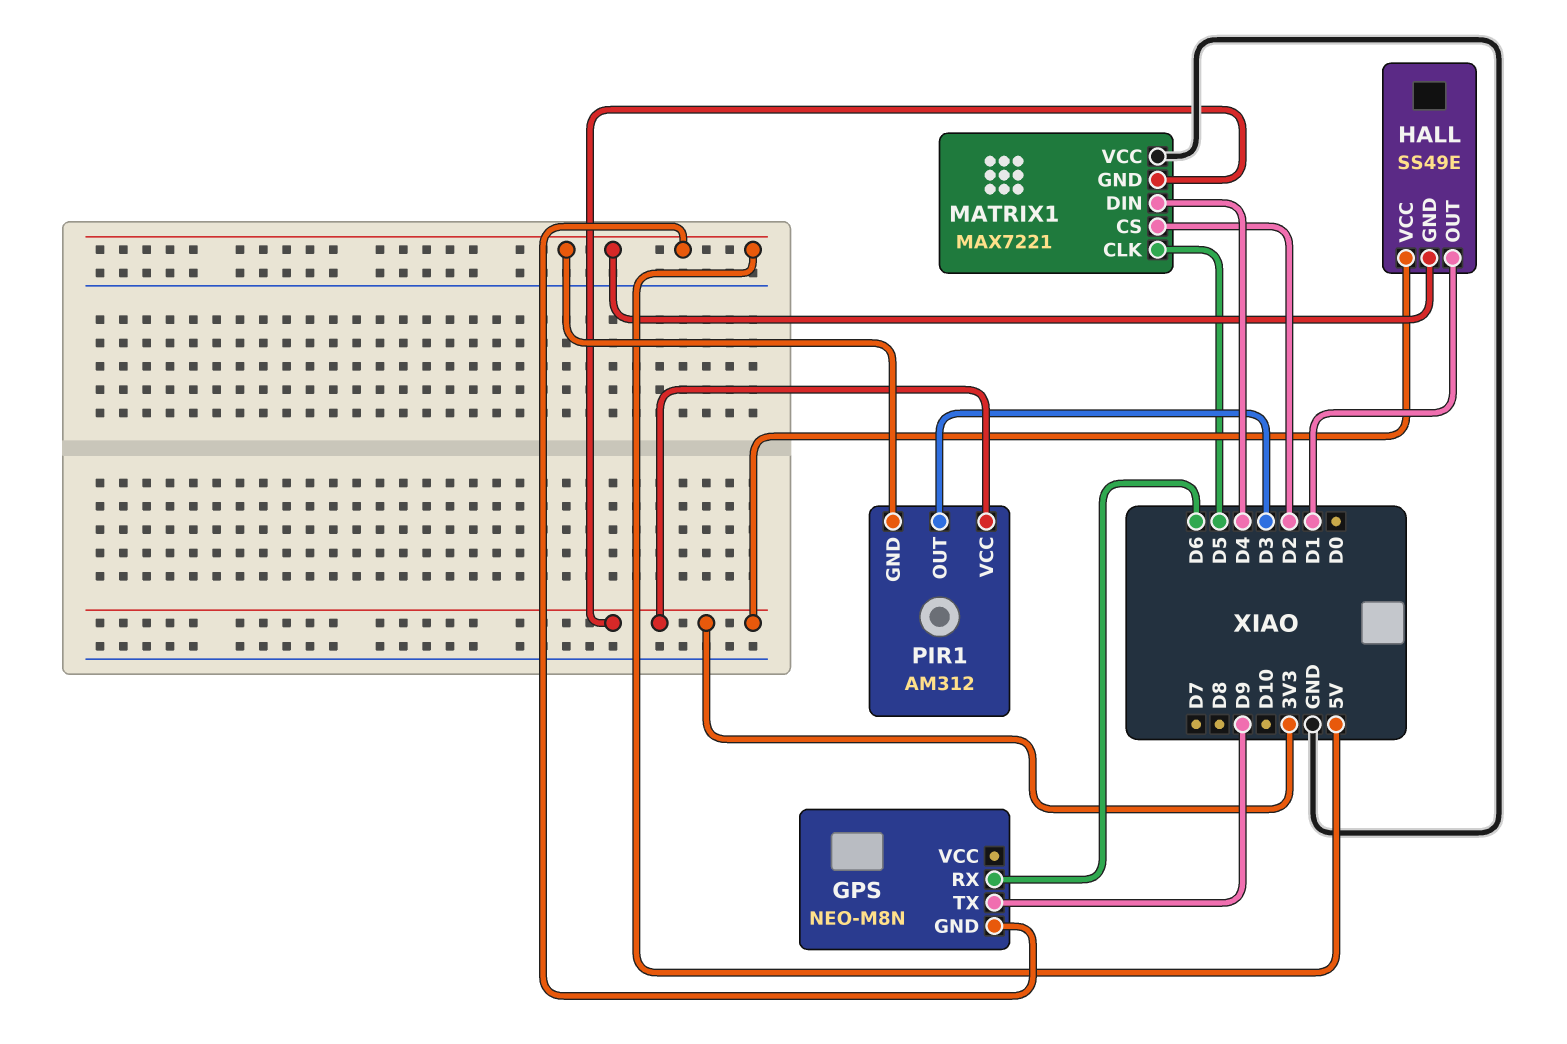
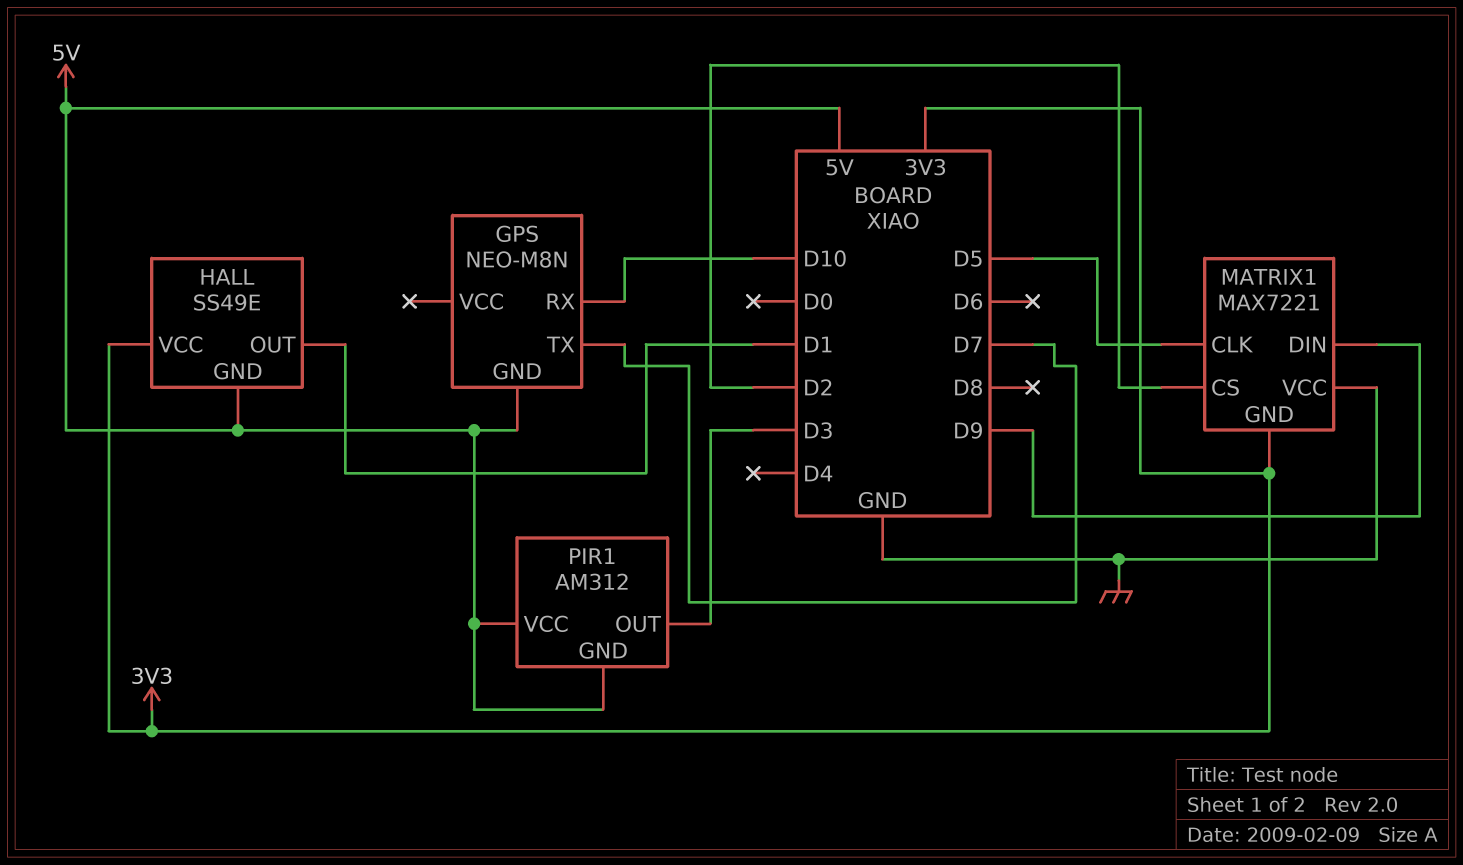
GPS pin RX: D6 -> D10
GPS pin TX: D9 -> D7
MATRIX1 pin DIN: D4 -> D9
PIR1 pin VCC: 3V3 -> 5V

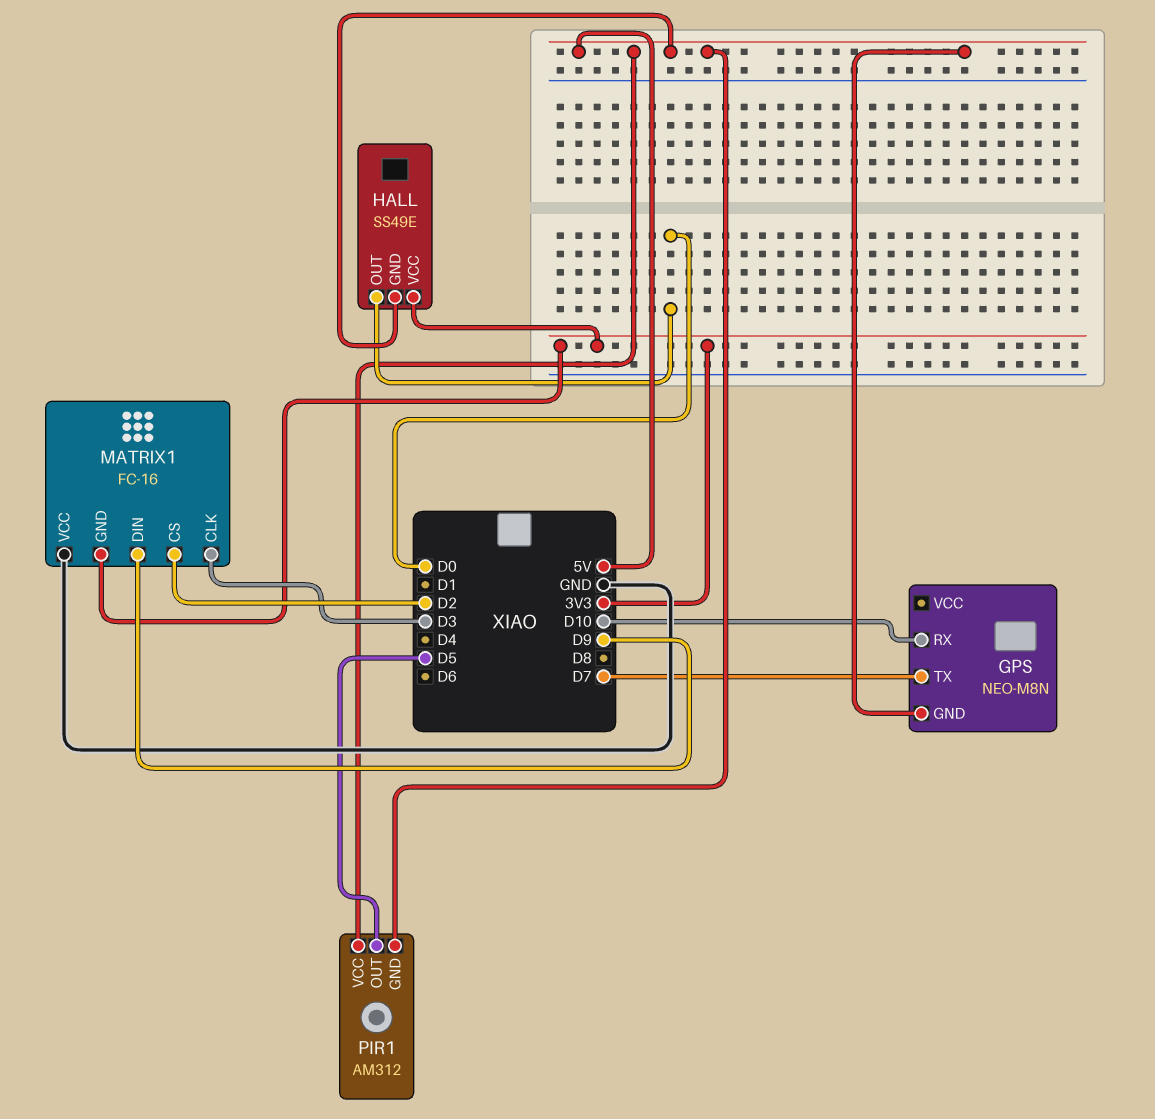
HALL pin OUT: D1 -> D0
MATRIX1: MAX7221 -> FC-16
MATRIX1 pin CLK: D5 -> D3
PIR1 pin OUT: D3 -> D5

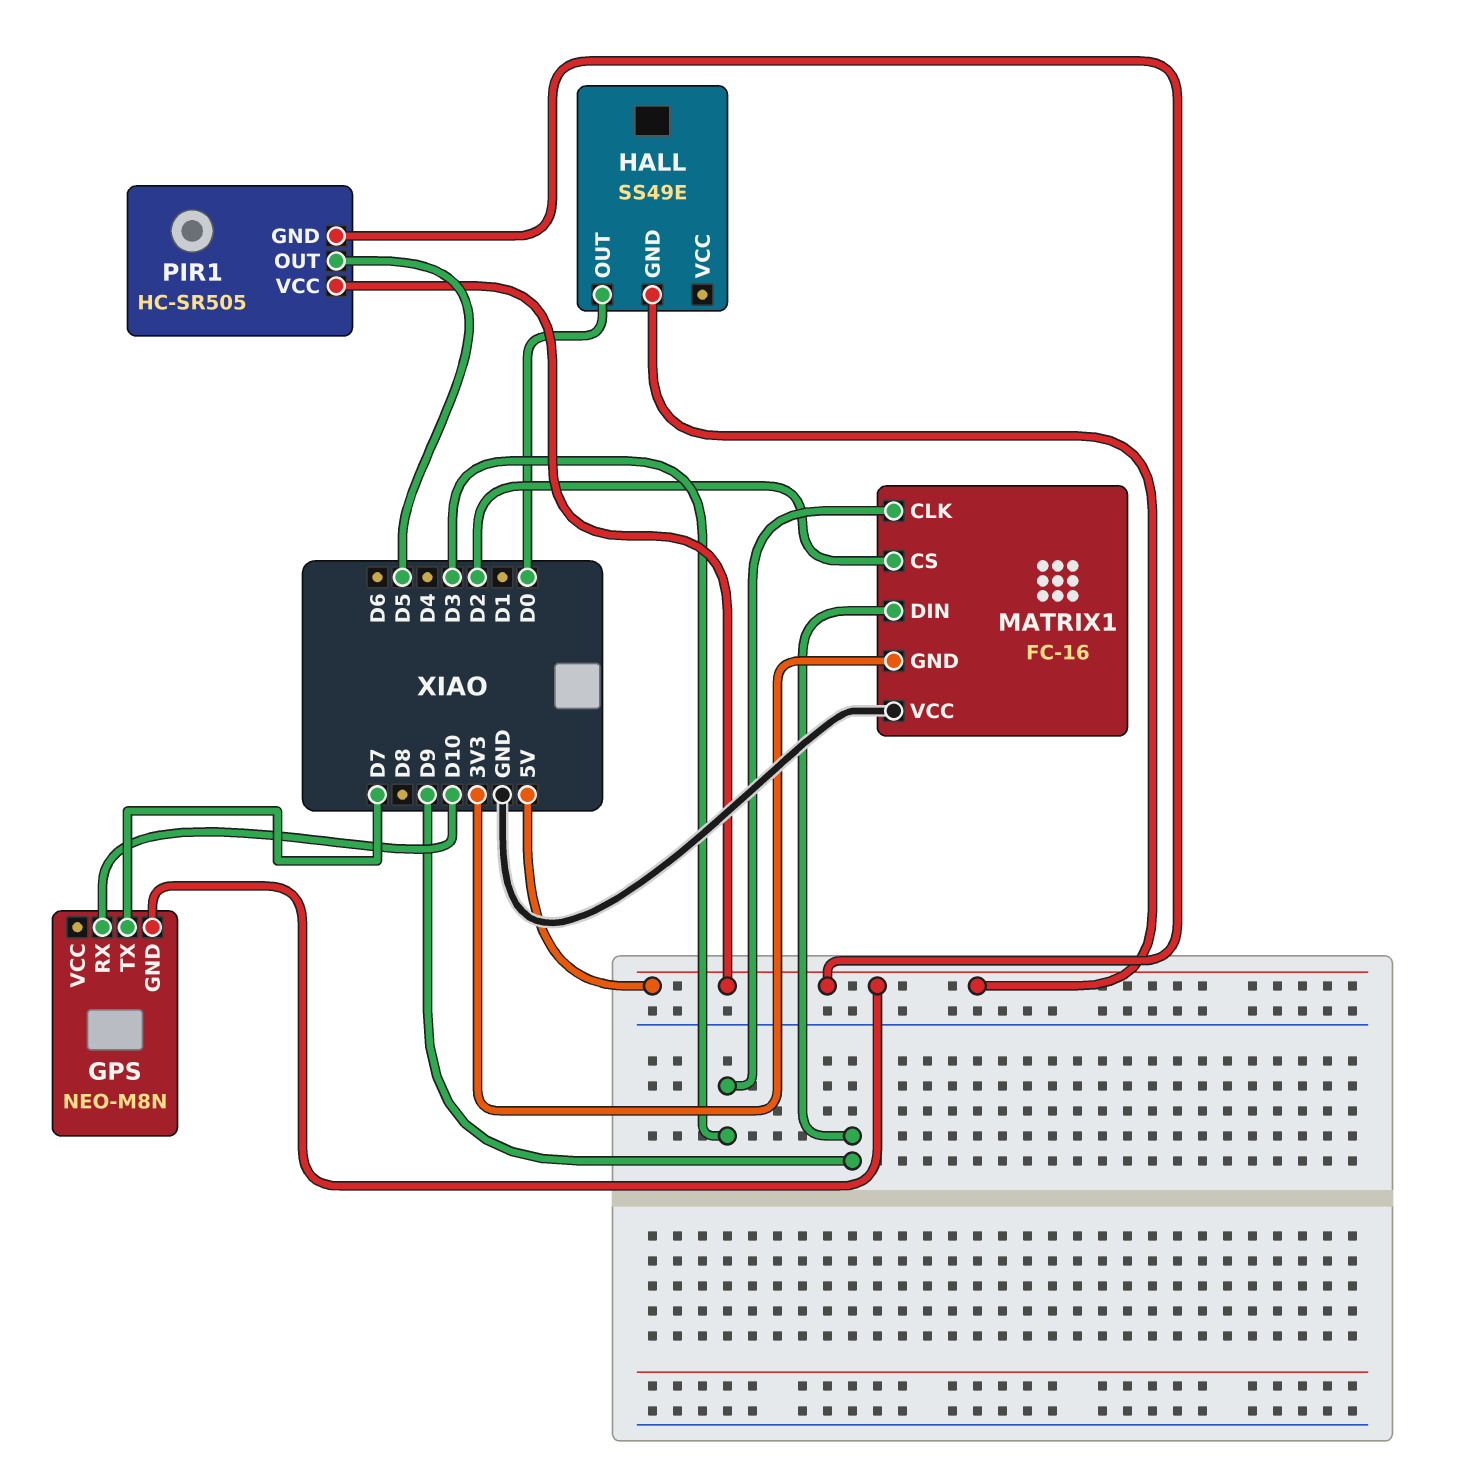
HALL pin VCC: 3V3 -> none
PIR1: AM312 -> HC-SR505

